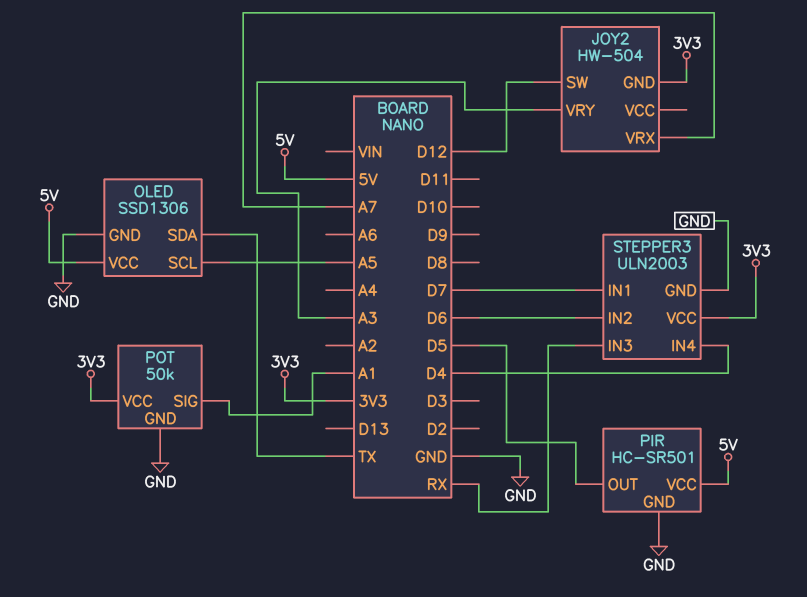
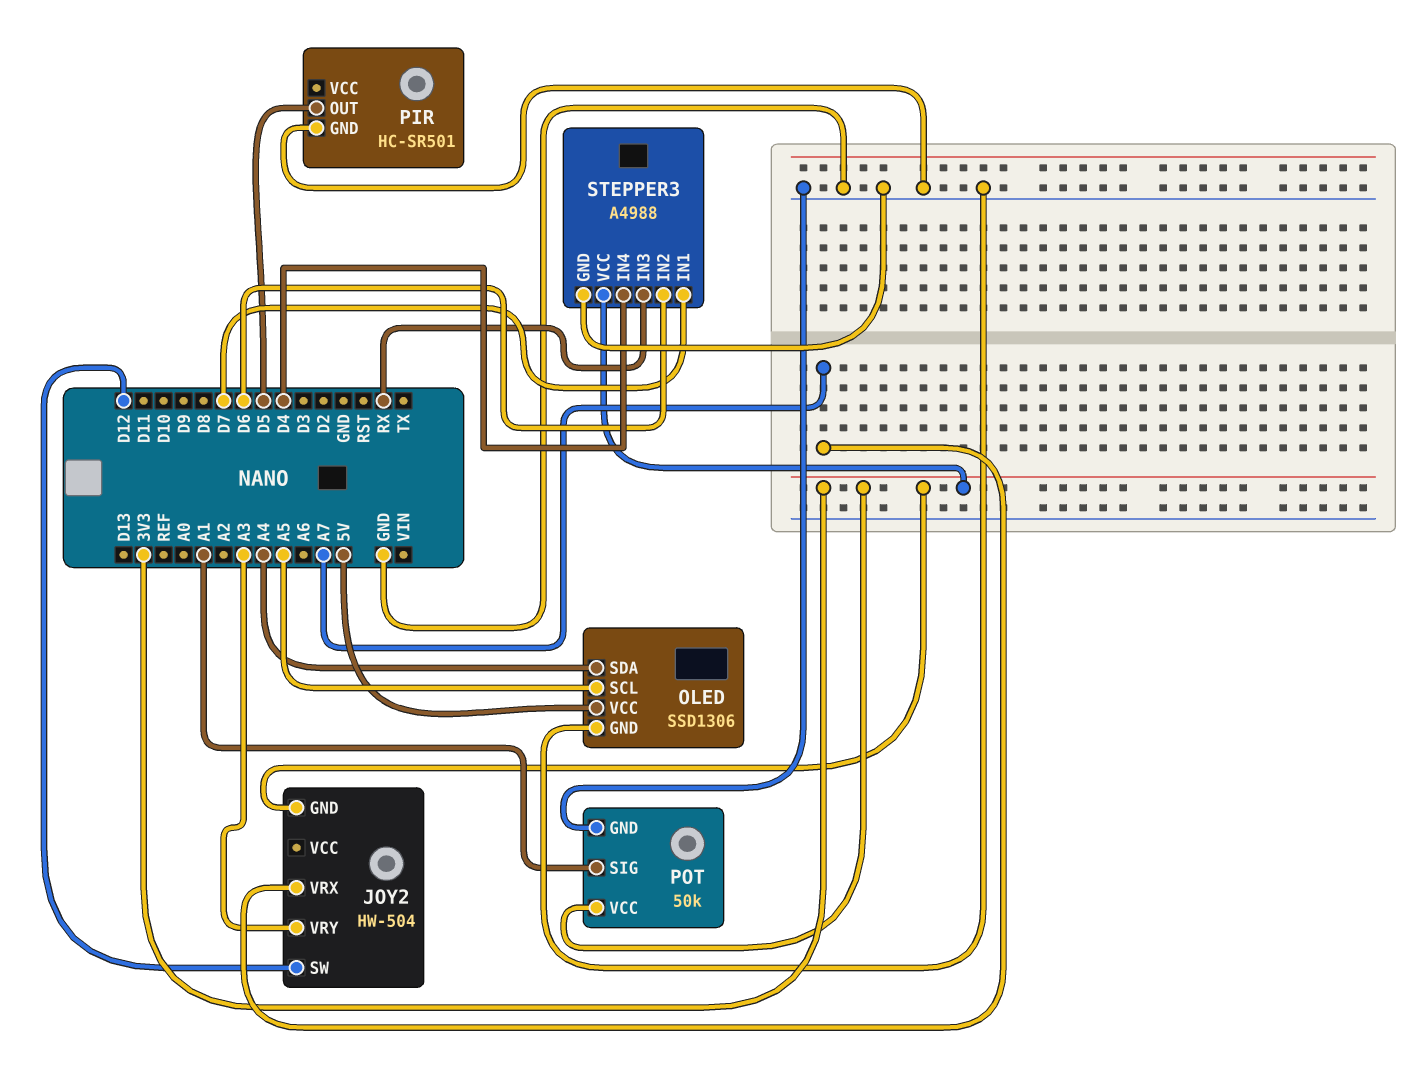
OLED pin SDA: TX -> A4
PIR pin VCC: 5V -> none
STEPPER3: ULN2003 -> A4988

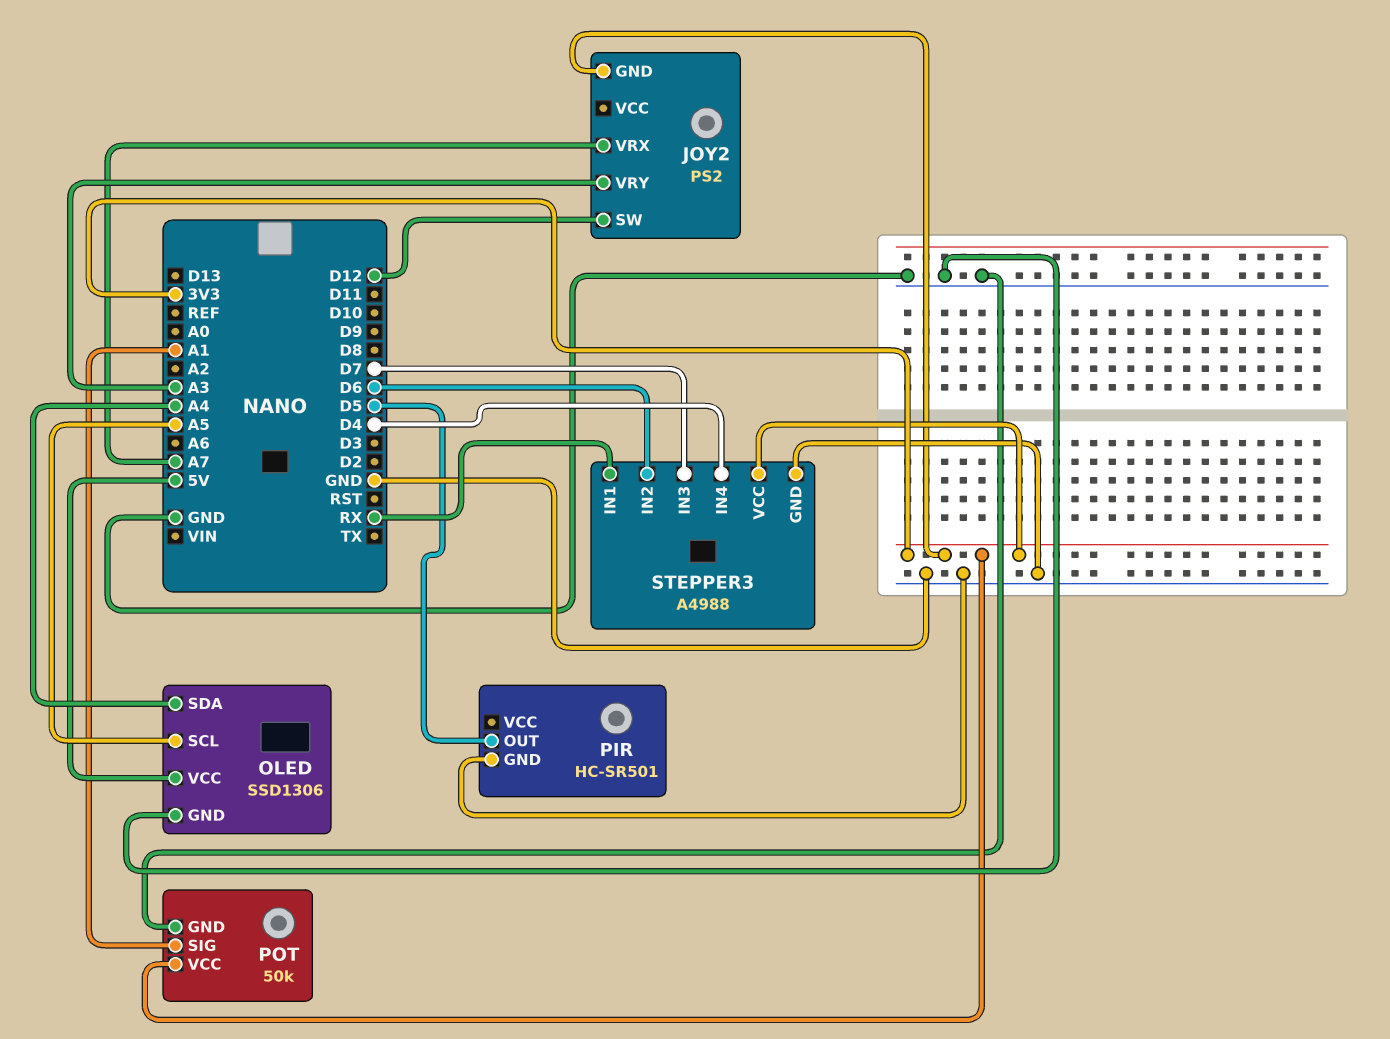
JOY2: HW-504 -> PS2
STEPPER3 pin IN1: D7 -> RX
STEPPER3 pin IN3: RX -> D7

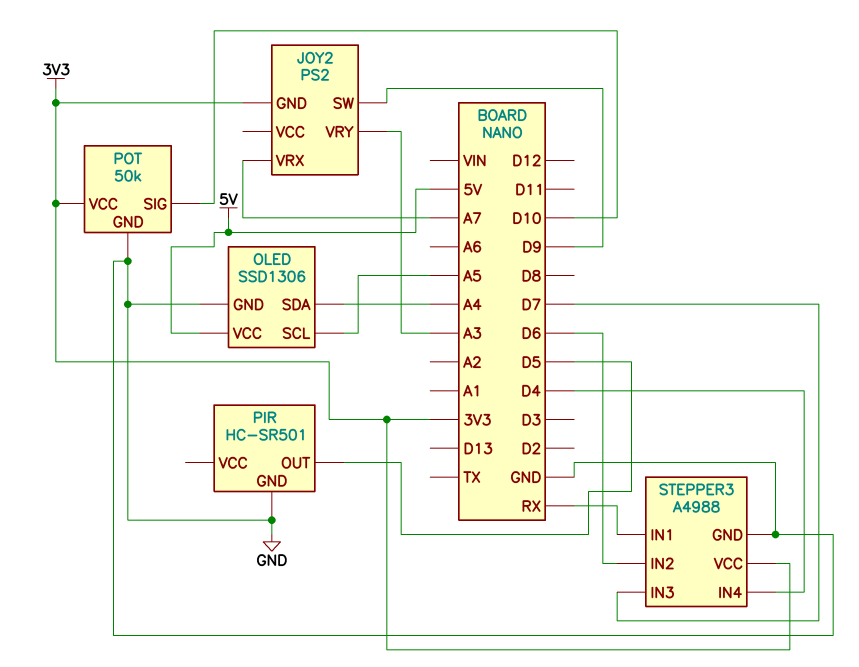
JOY2 pin SW: D12 -> D9
POT pin SIG: A1 -> D10

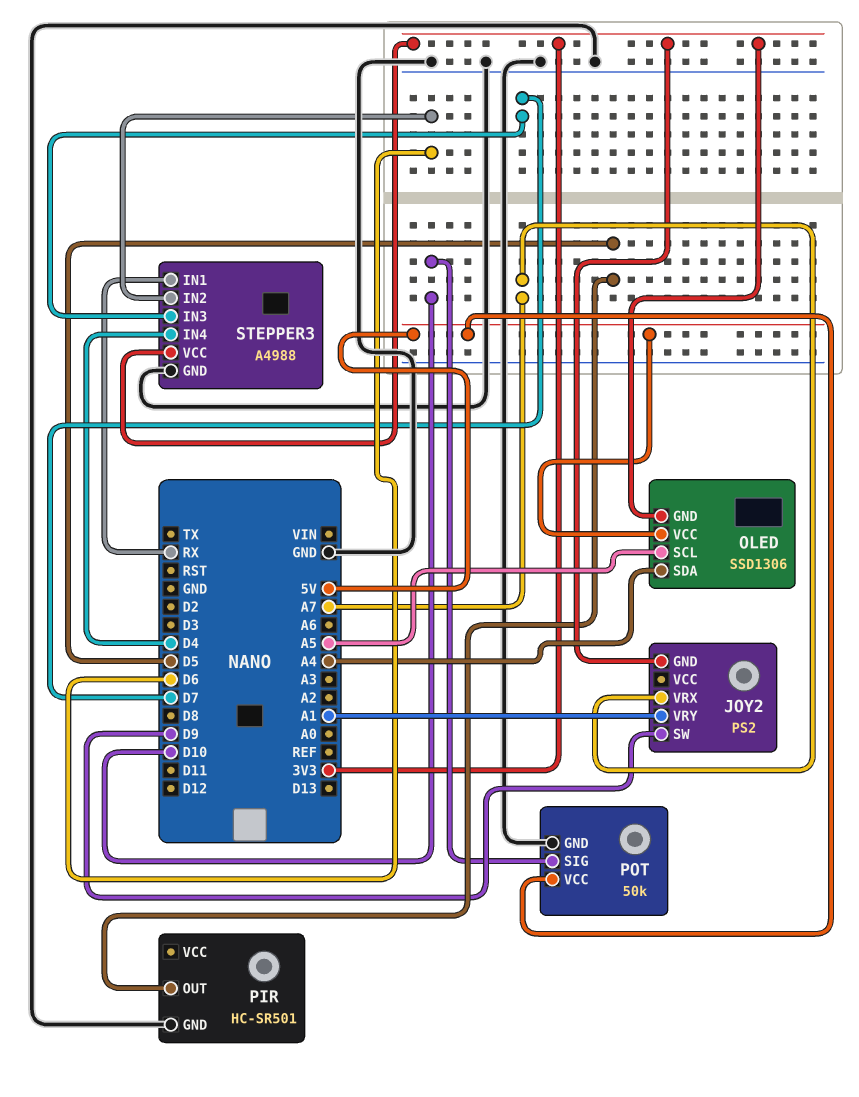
JOY2 pin VRY: A3 -> A1
OLED pin GND: GND -> 3V3
POT pin VCC: 3V3 -> 5V

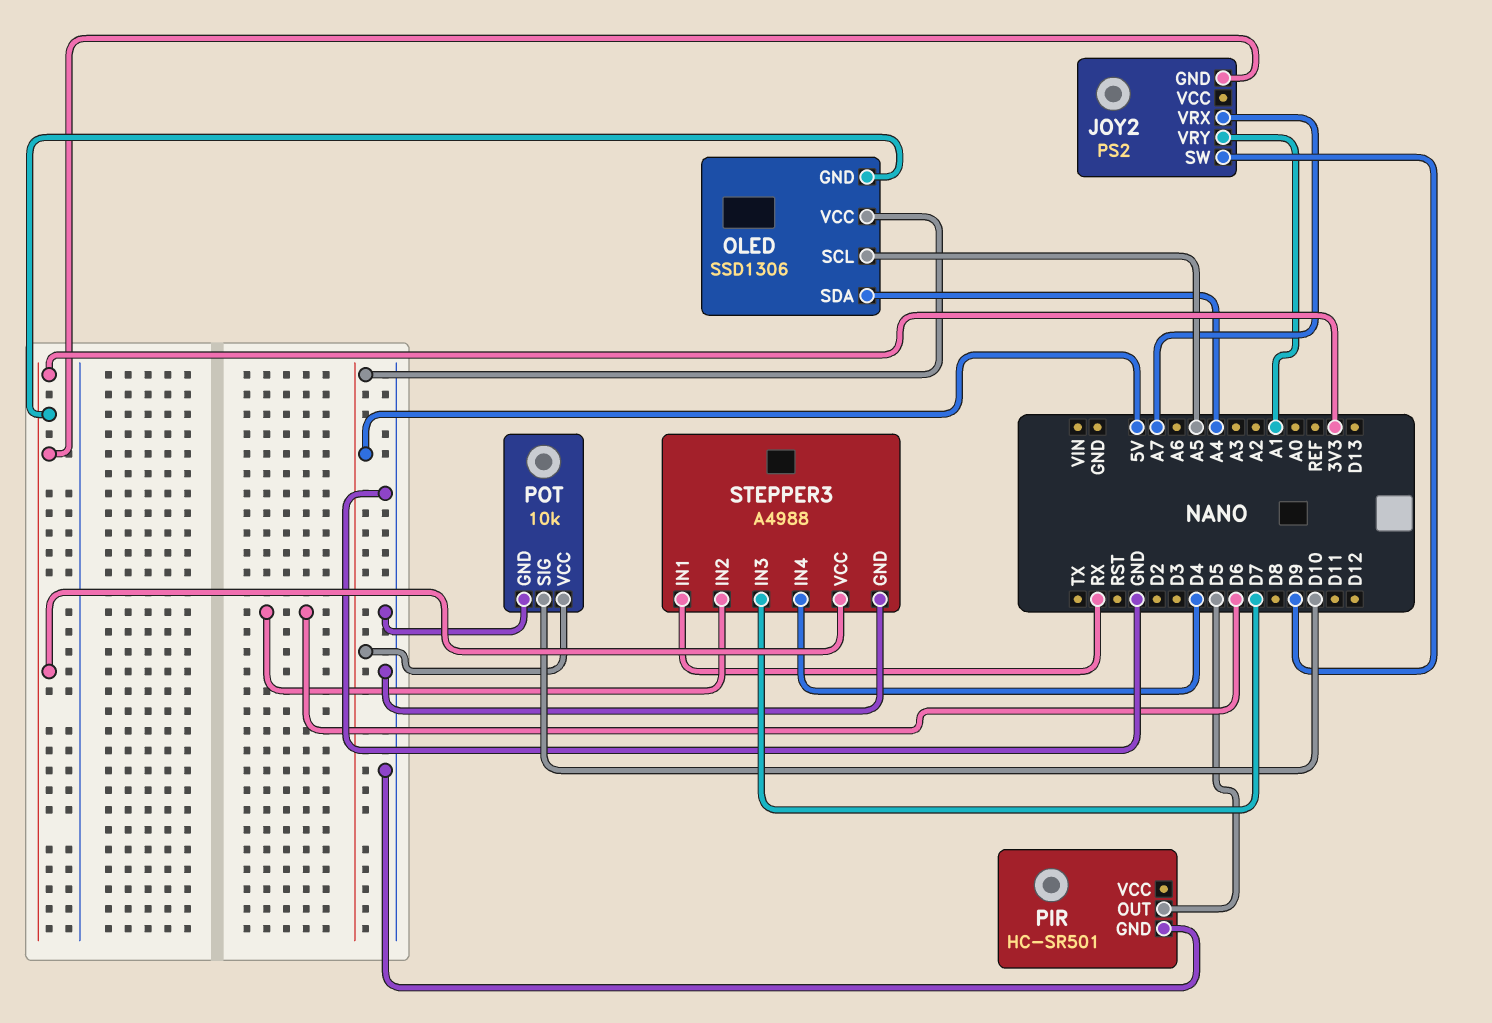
POT: 50k -> 10k

